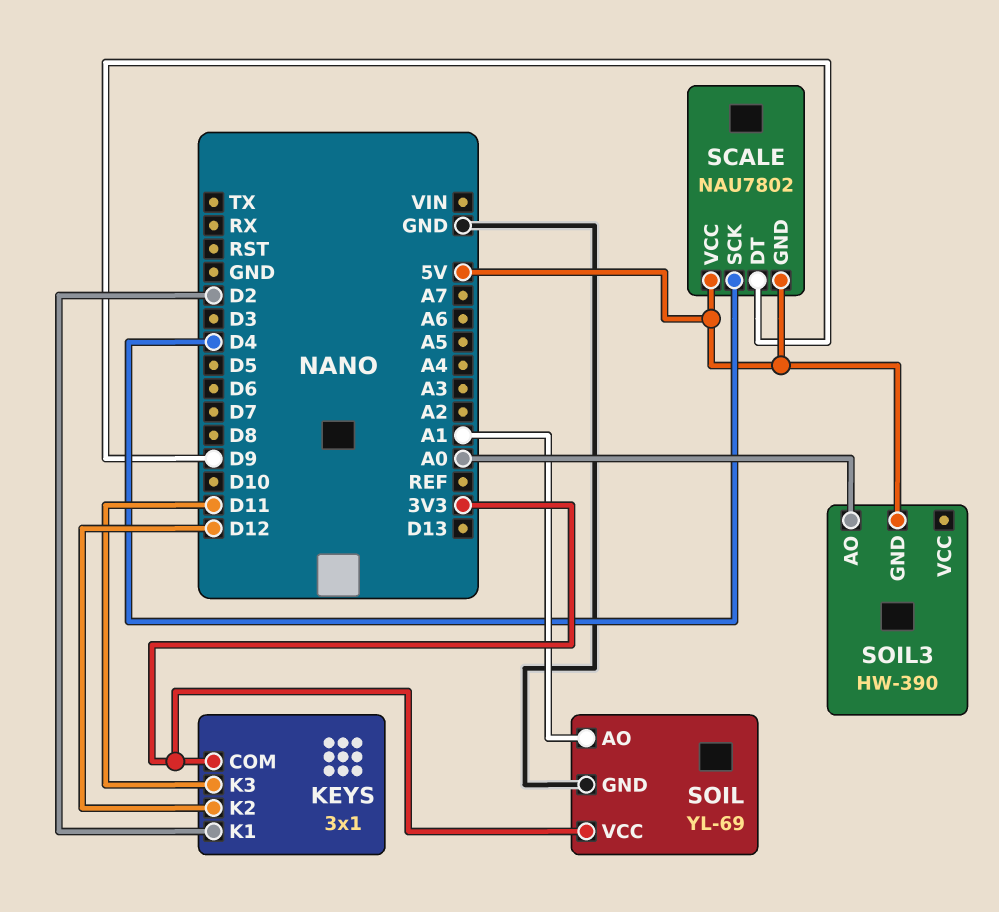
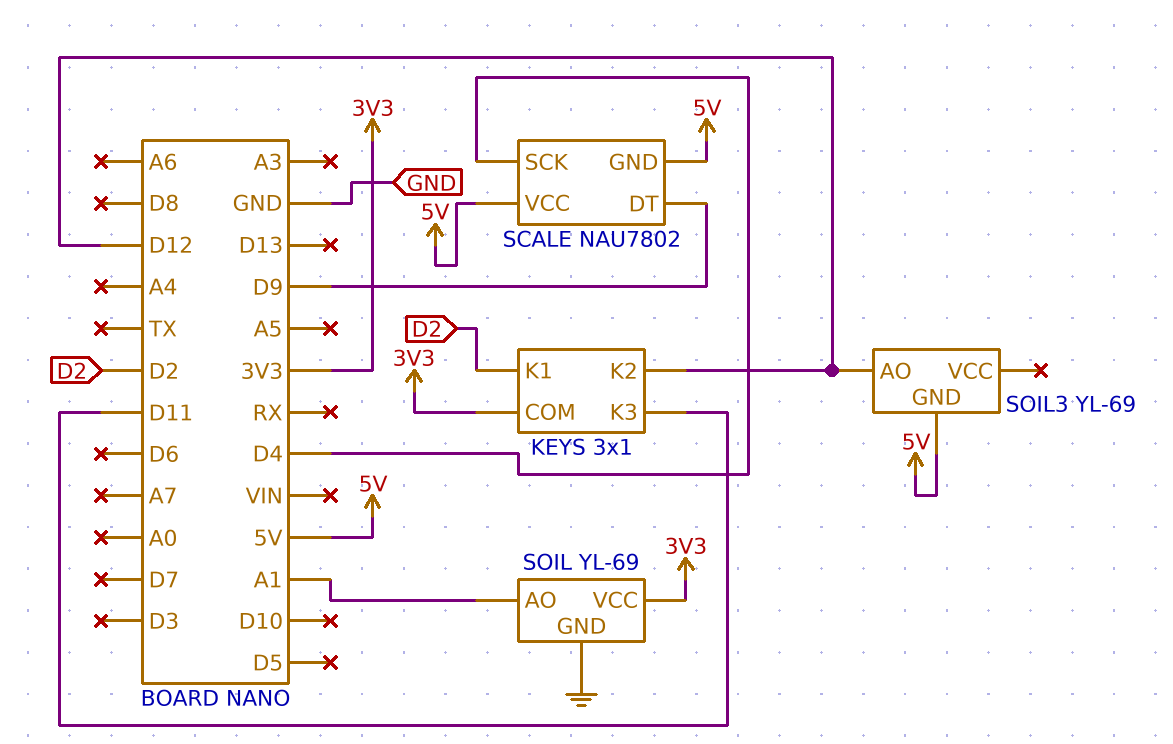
SOIL3: HW-390 -> YL-69
SOIL3 pin AO: A0 -> D12

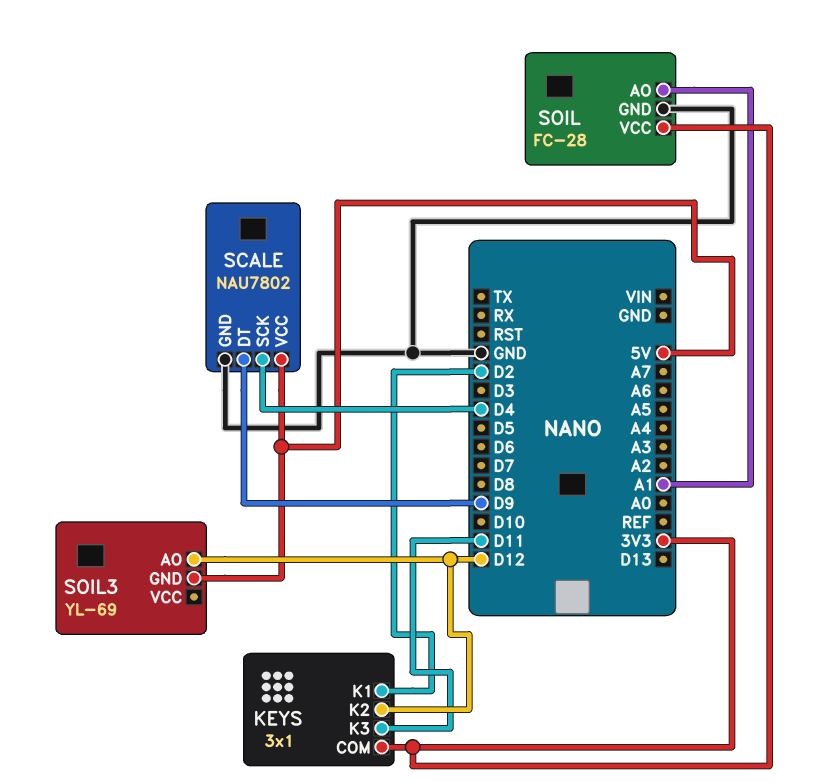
SCALE pin GND: 5V -> GND
SOIL: YL-69 -> FC-28

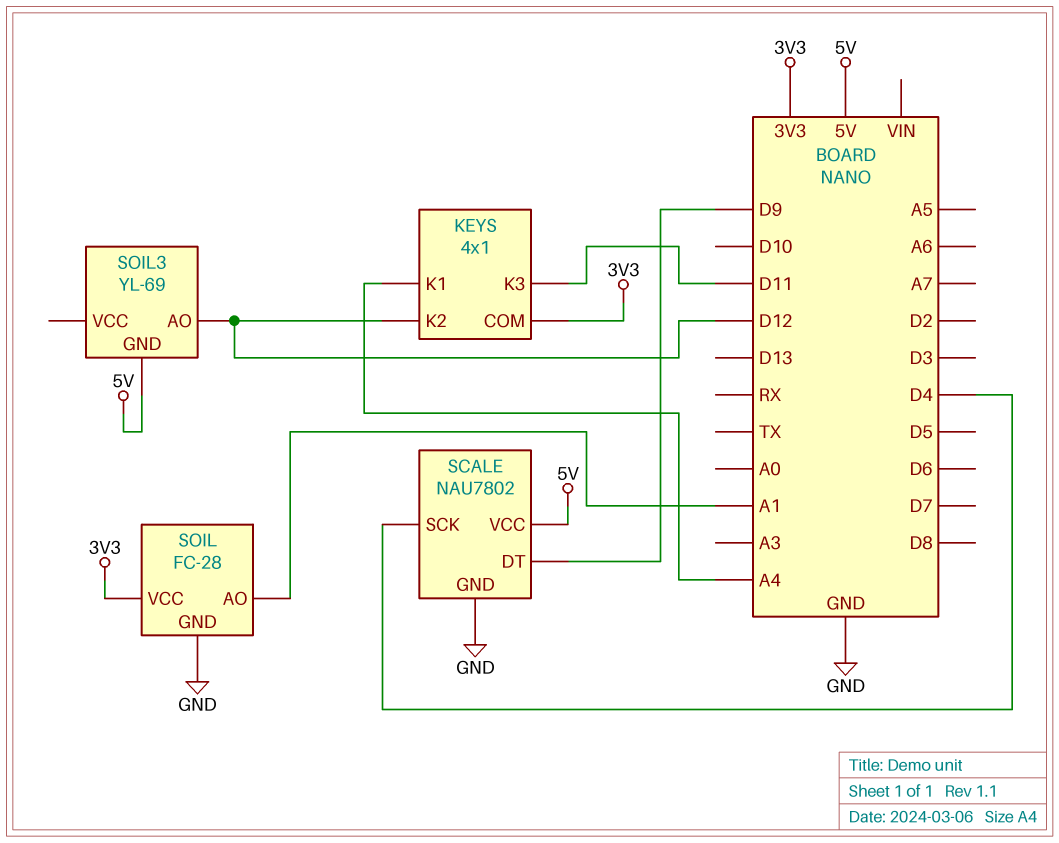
KEYS: 3x1 -> 4x1
KEYS pin K1: D2 -> A4

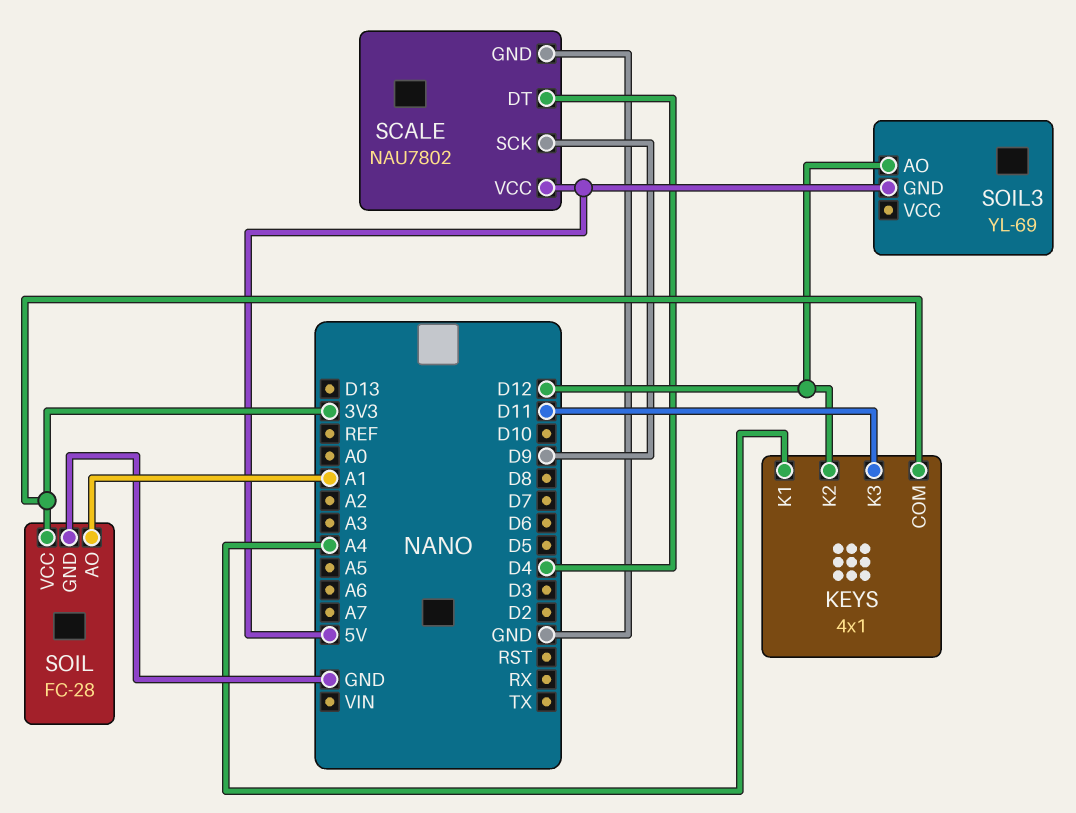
SCALE pin DT: D9 -> D4
SCALE pin SCK: D4 -> D9

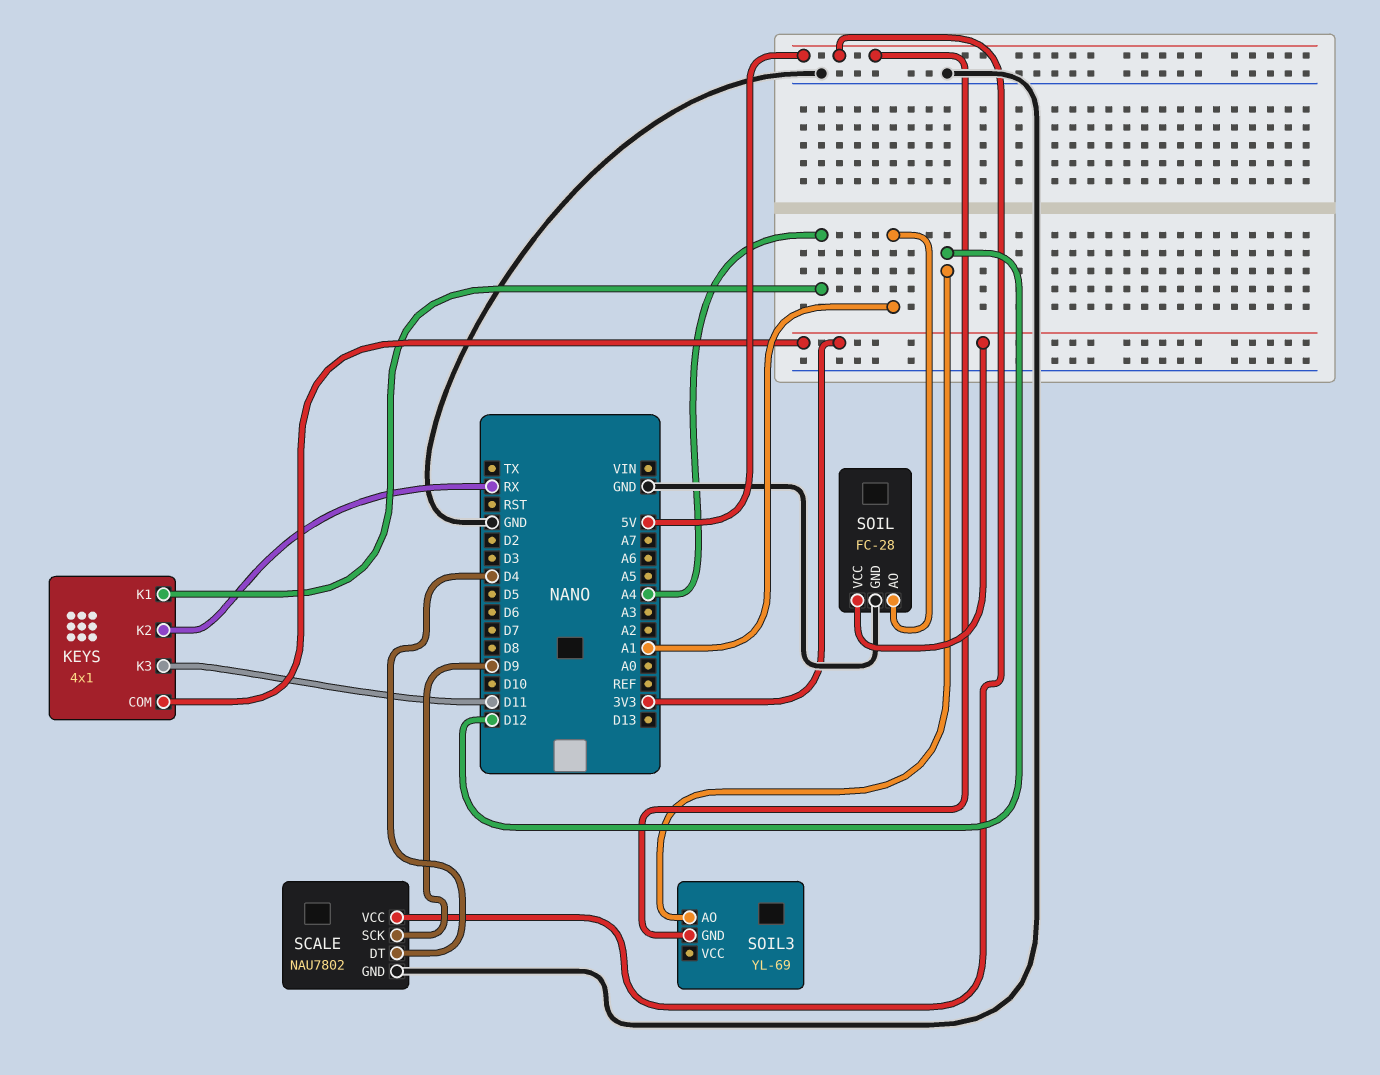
KEYS pin K2: D12 -> RX

